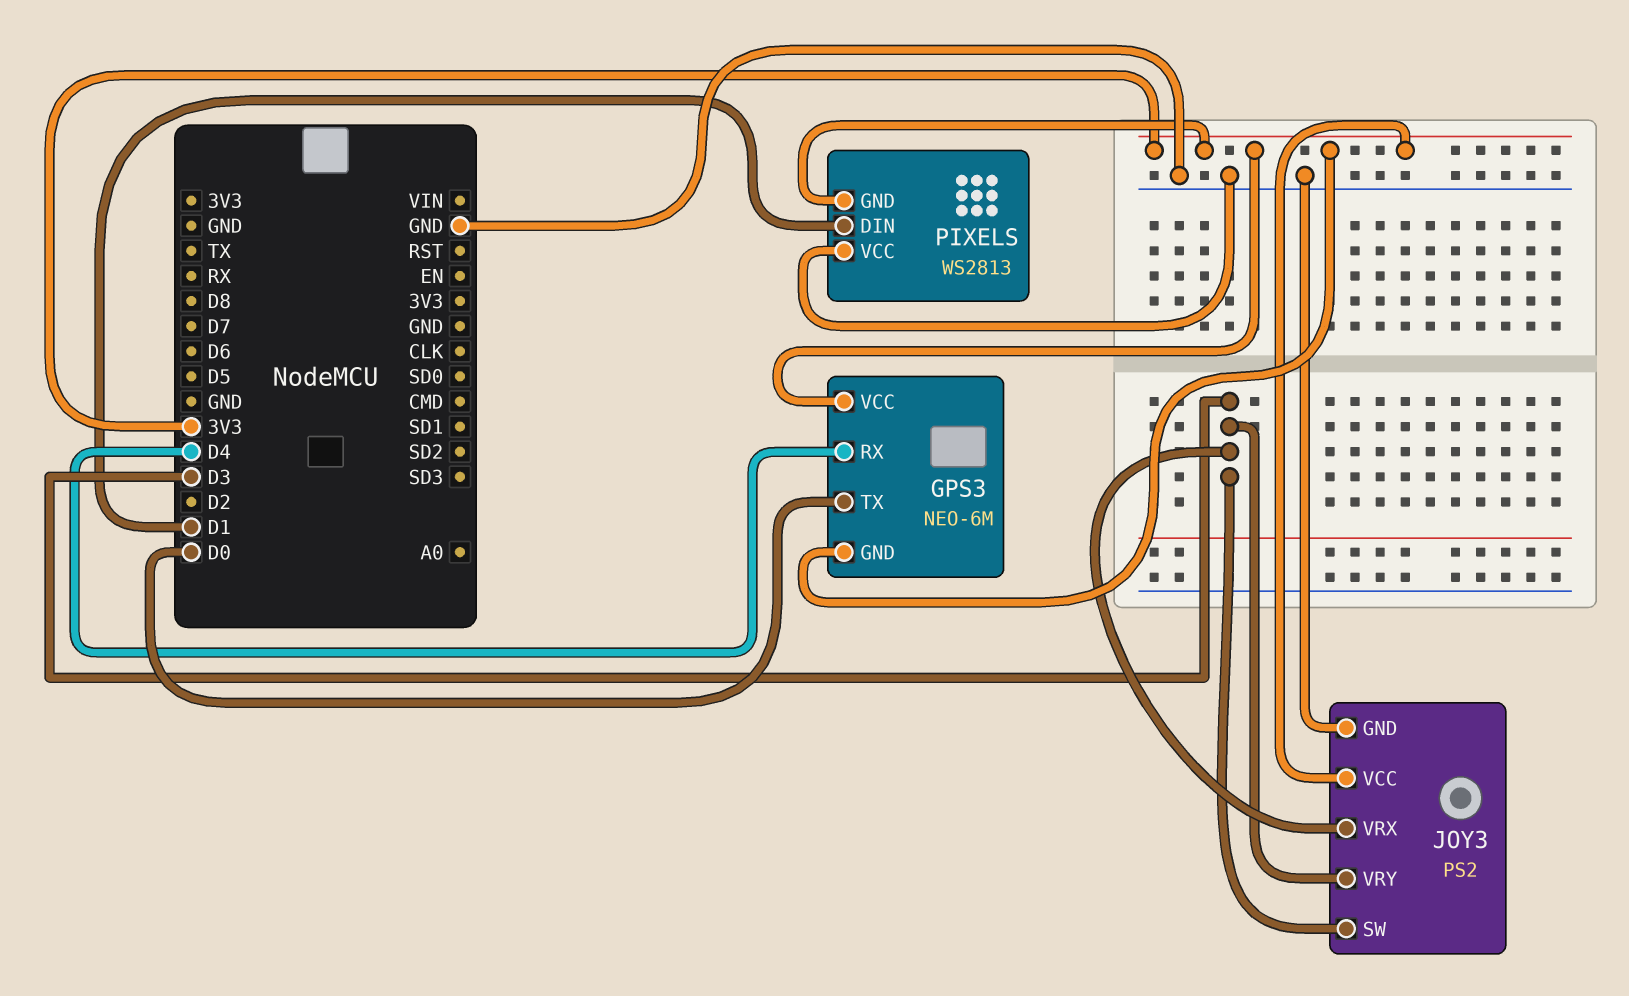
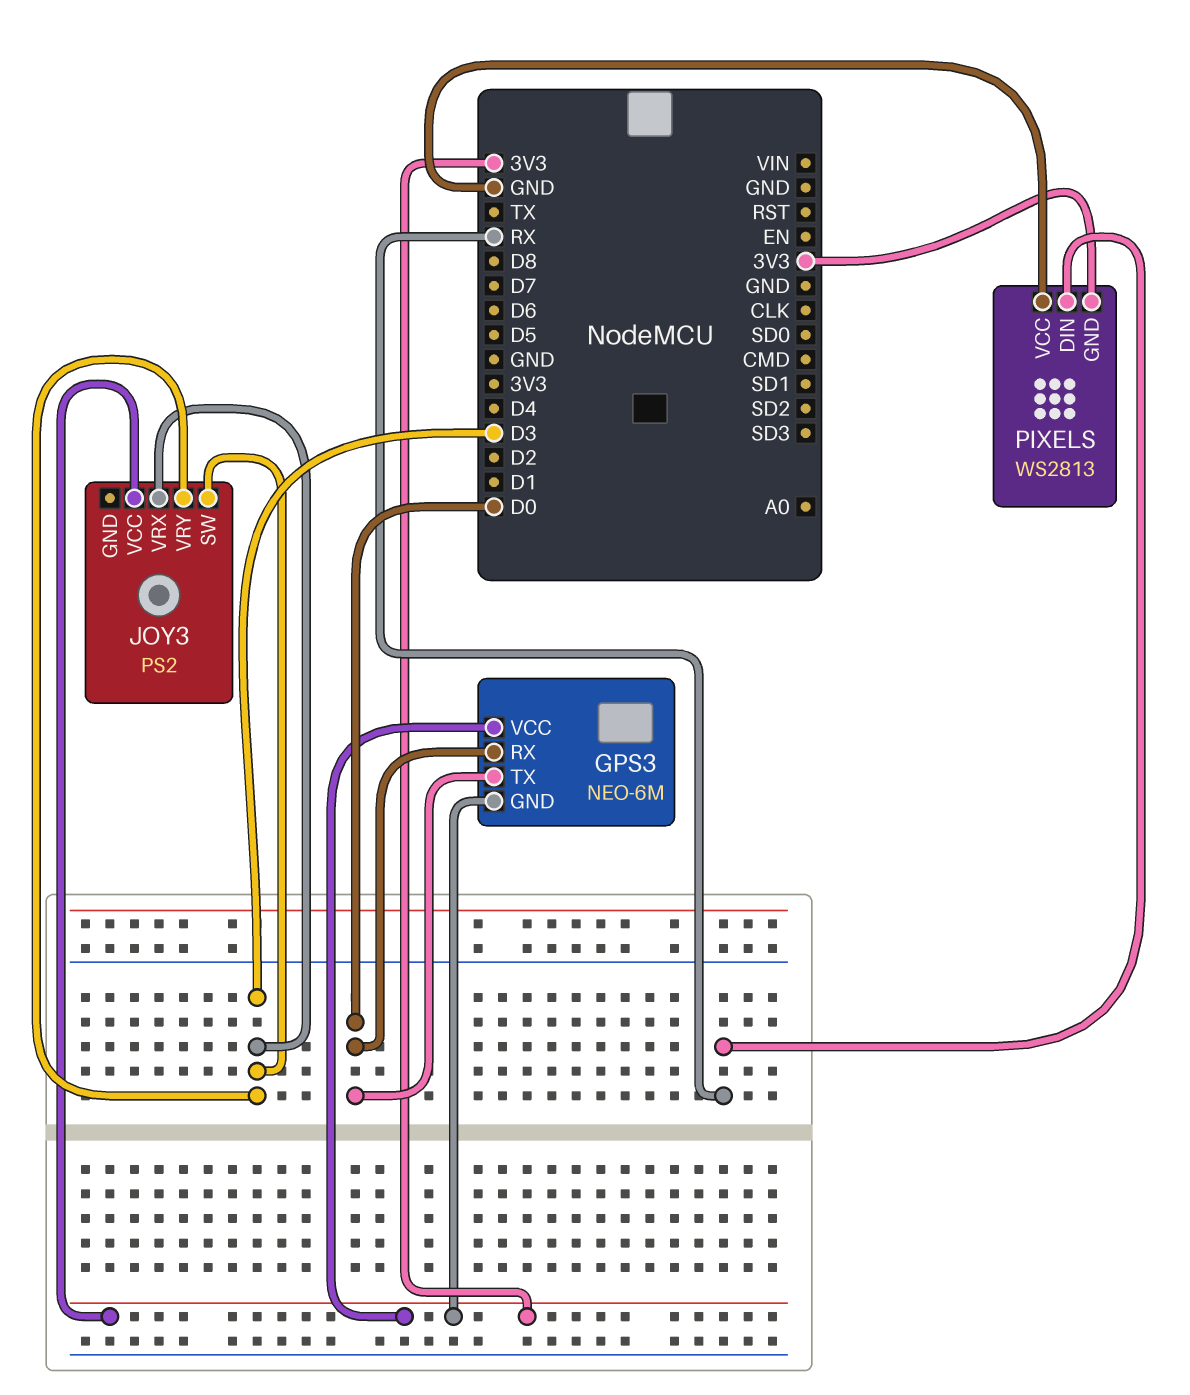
GPS3 pin RX: D4 -> D0
JOY3 pin GND: GND -> none
PIXELS pin DIN: D1 -> RX

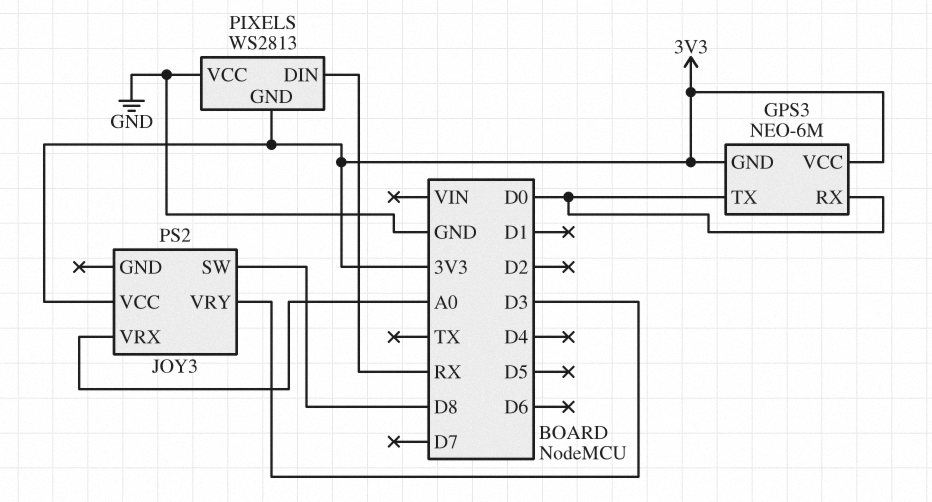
JOY3 pin SW: D3 -> D8
JOY3 pin VRX: D3 -> A0

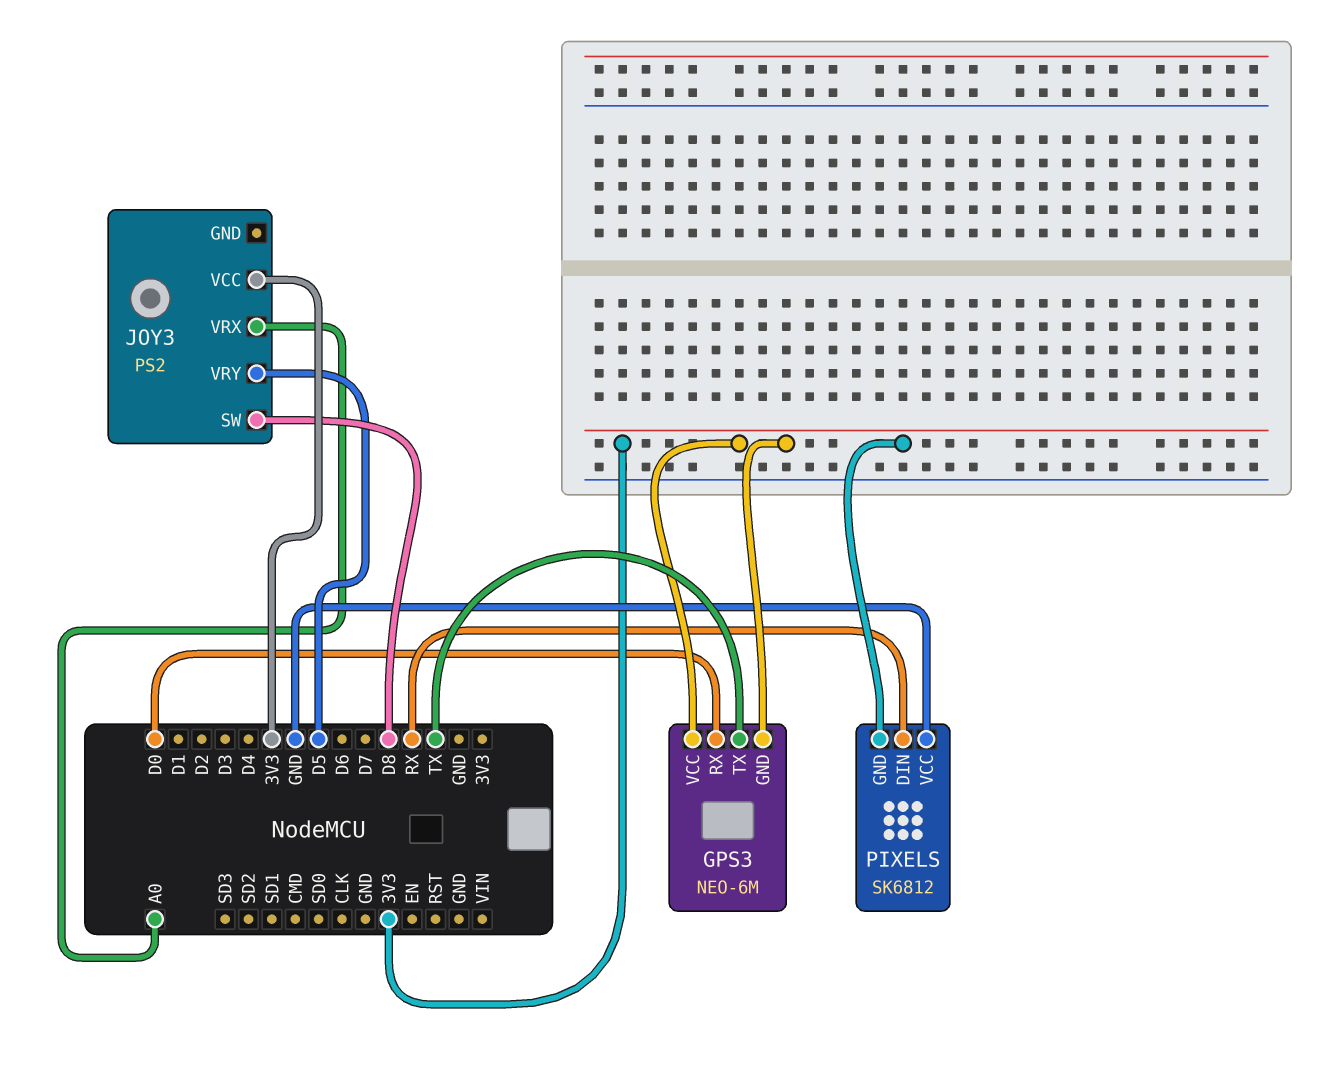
GPS3 pin TX: D0 -> TX
JOY3 pin VRY: D3 -> D5
PIXELS: WS2813 -> SK6812

